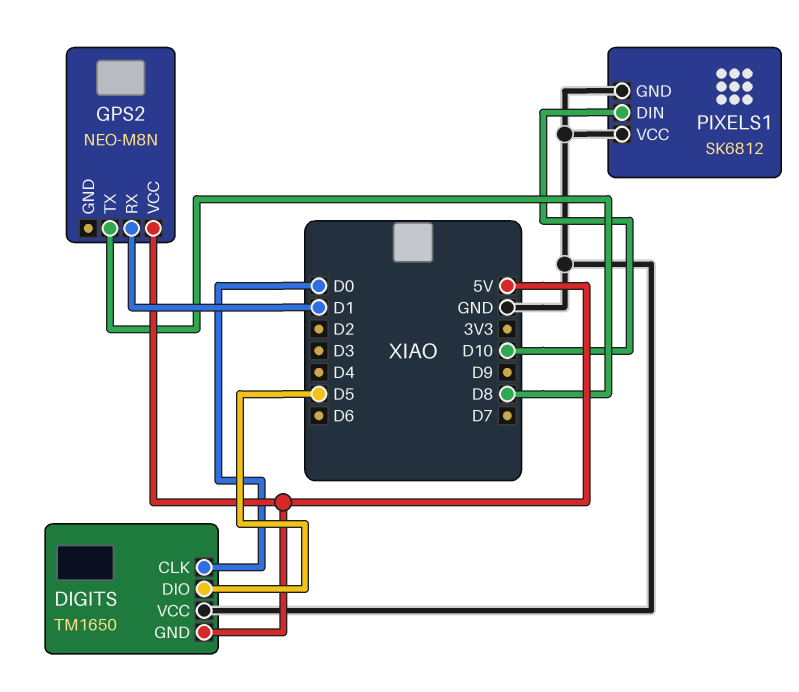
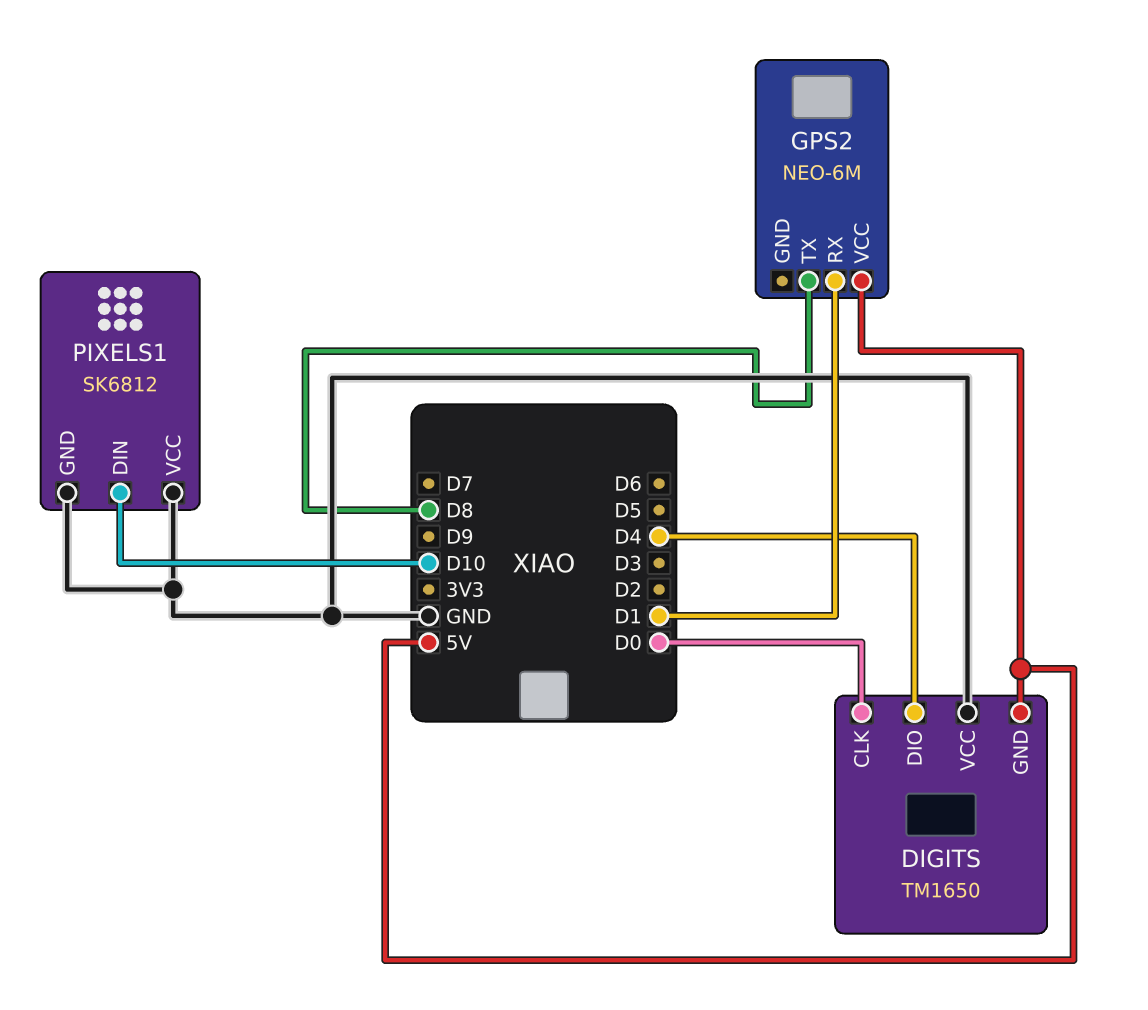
DIGITS pin DIO: D5 -> D4
GPS2: NEO-M8N -> NEO-6M

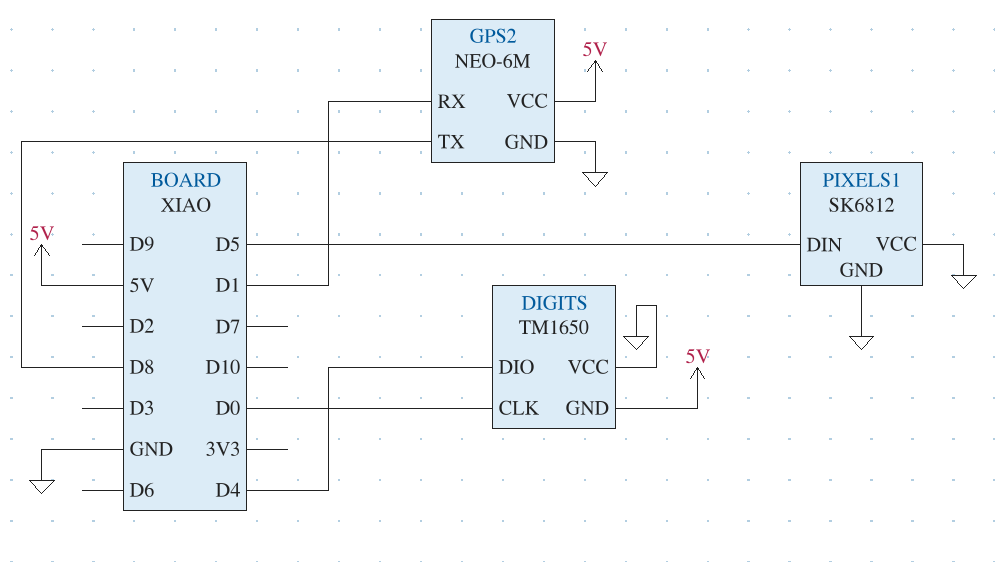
GPS2 pin GND: none -> GND
PIXELS1 pin DIN: D10 -> D5

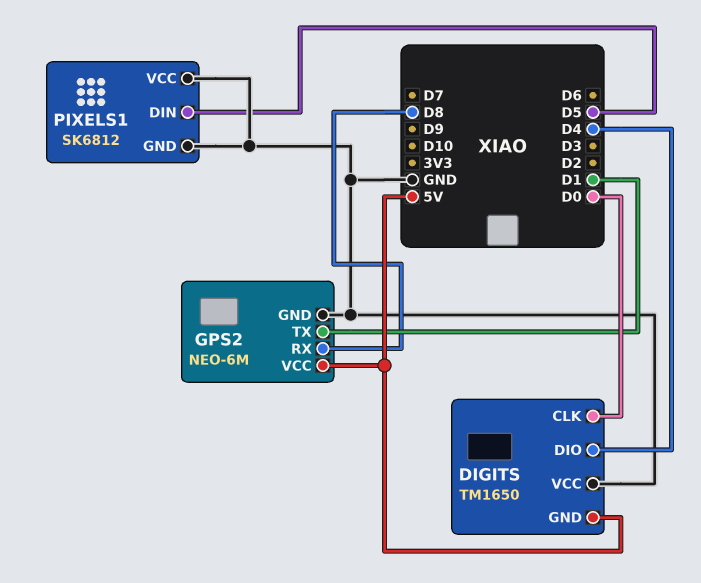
GPS2 pin RX: D1 -> D8
GPS2 pin TX: D8 -> D1

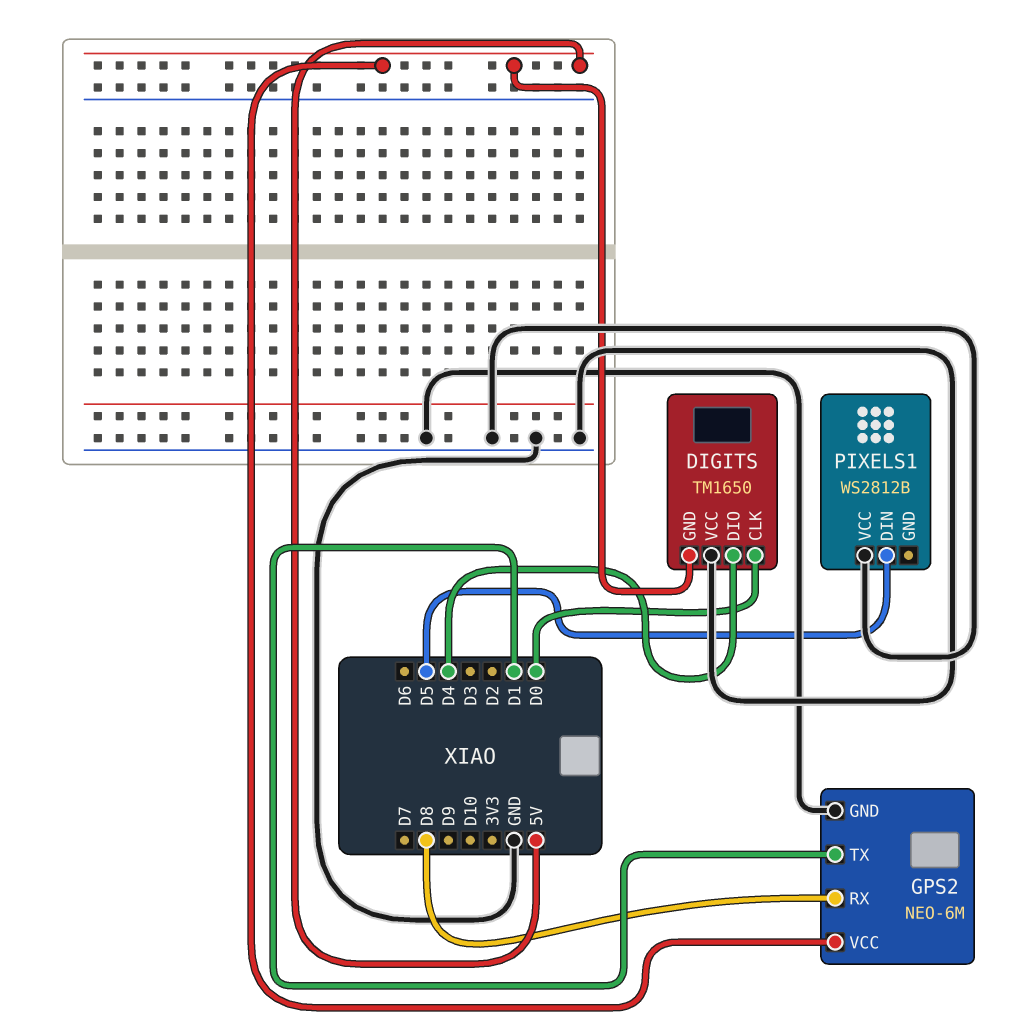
PIXELS1: SK6812 -> WS2812B
PIXELS1 pin GND: GND -> none

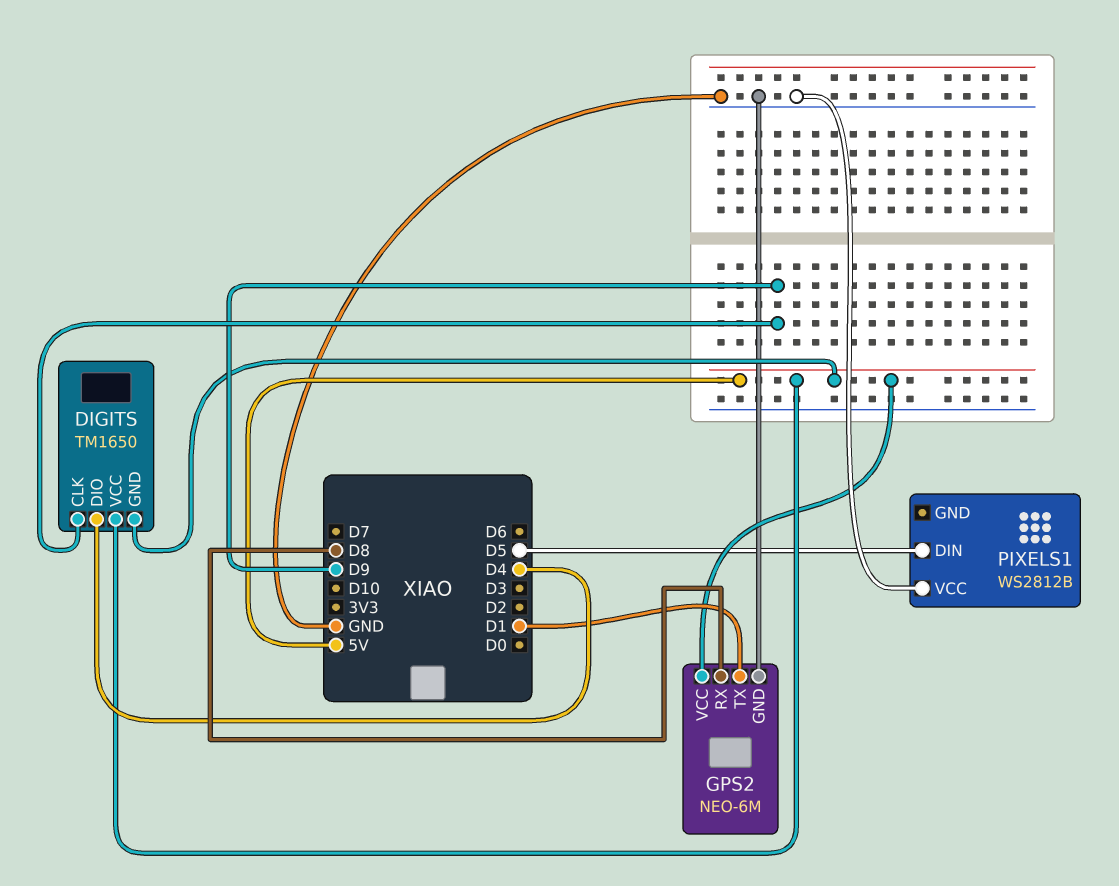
DIGITS pin CLK: D0 -> D9
DIGITS pin VCC: GND -> 5V

